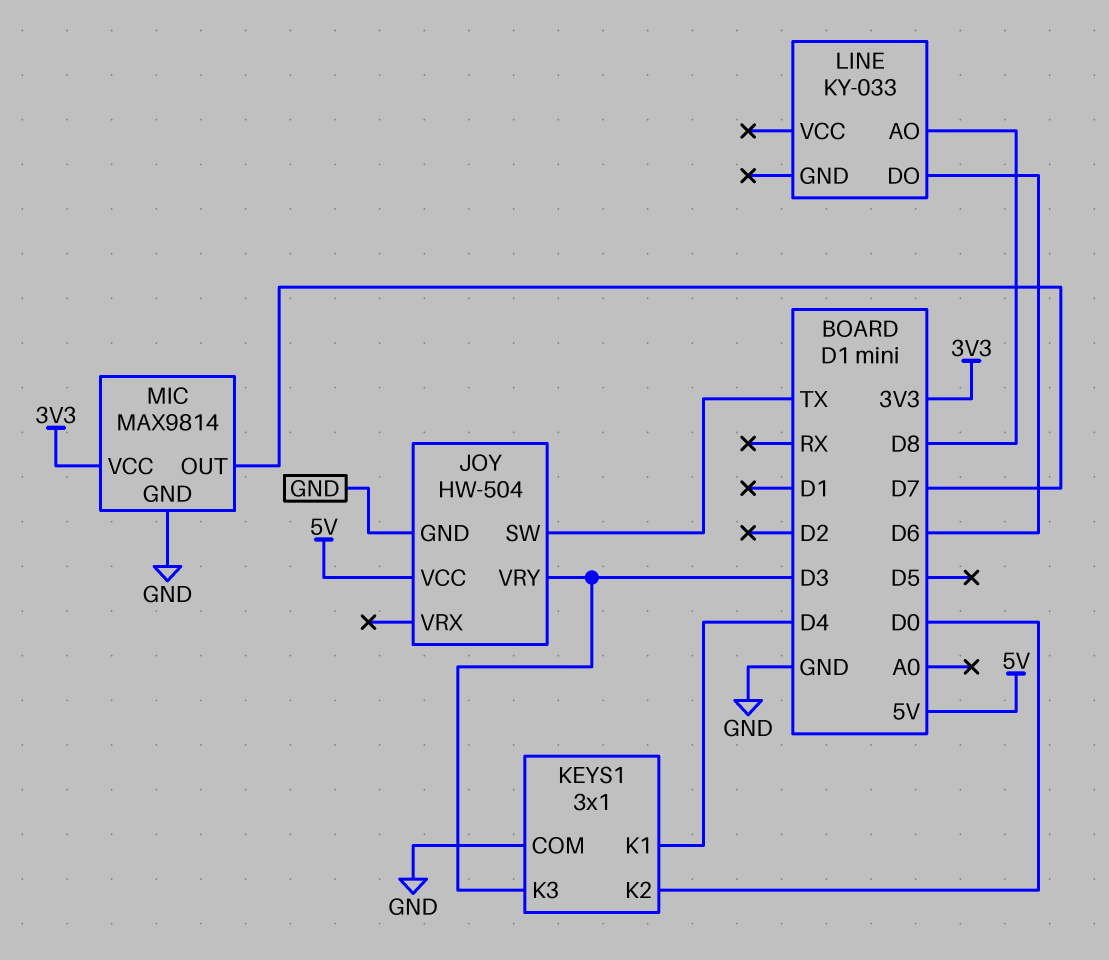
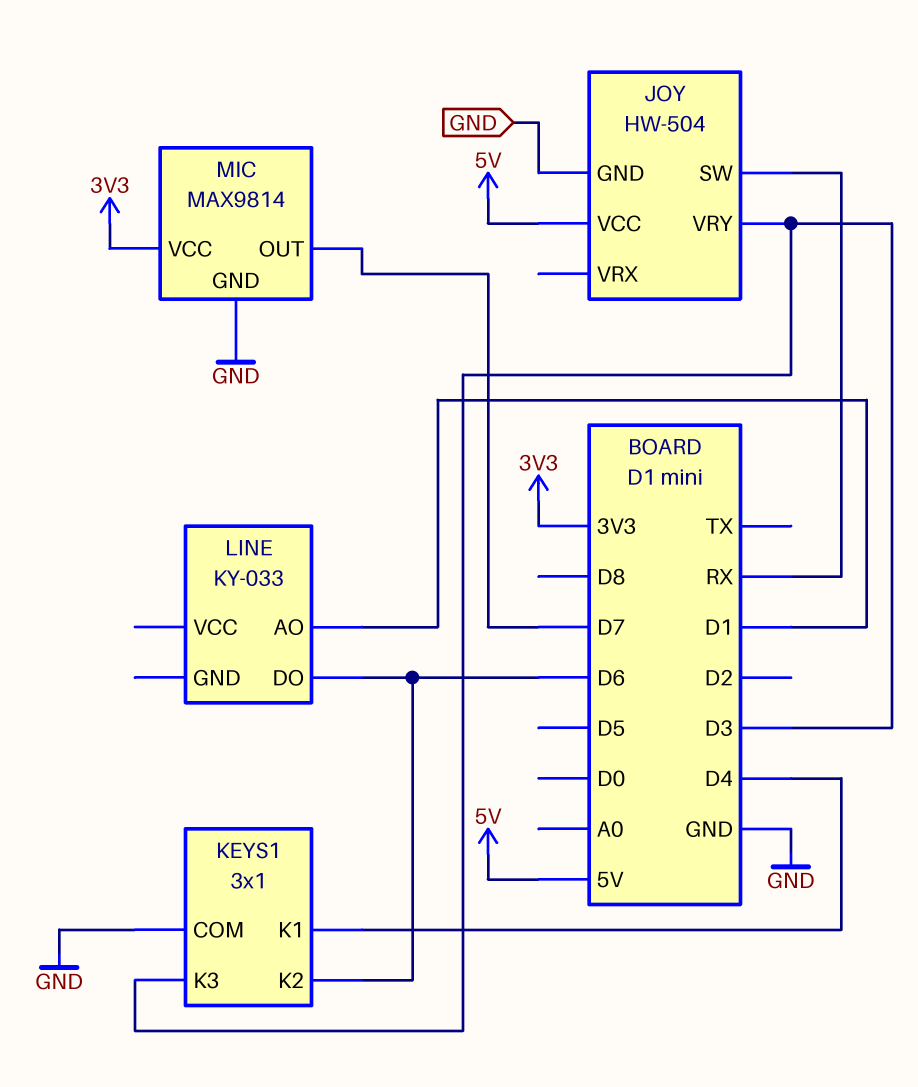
JOY pin SW: TX -> RX
KEYS1 pin K2: D0 -> D6
LINE pin AO: D8 -> D1

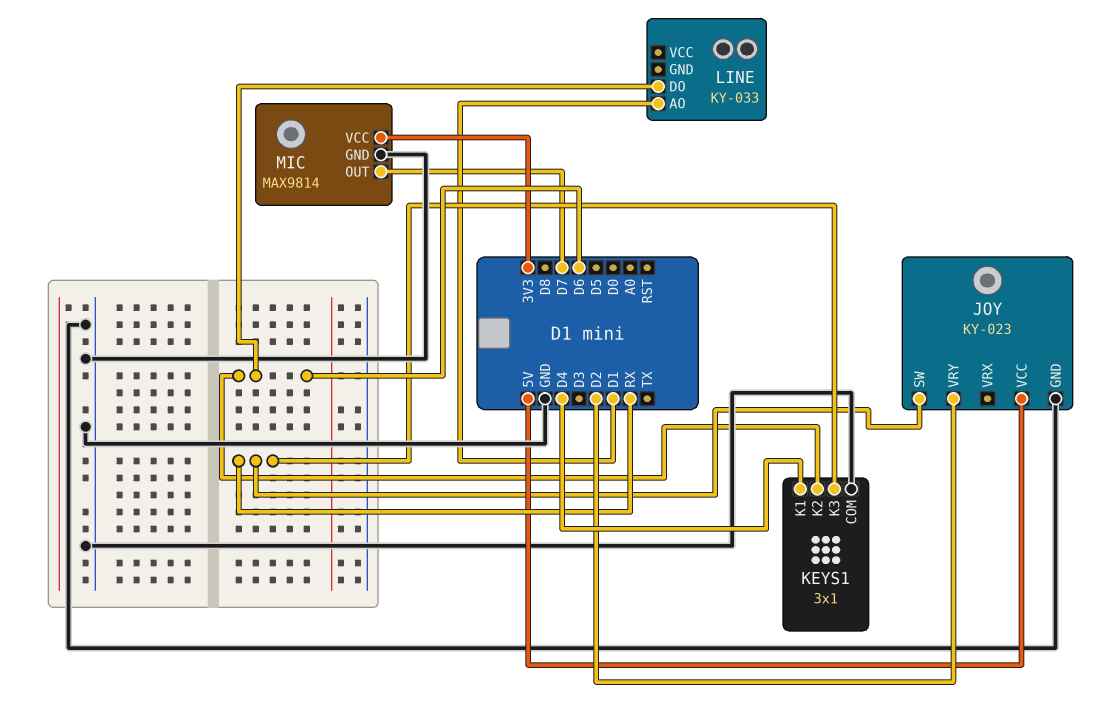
JOY: HW-504 -> KY-023
JOY pin VRY: D3 -> D2
KEYS1 pin K3: D3 -> RX

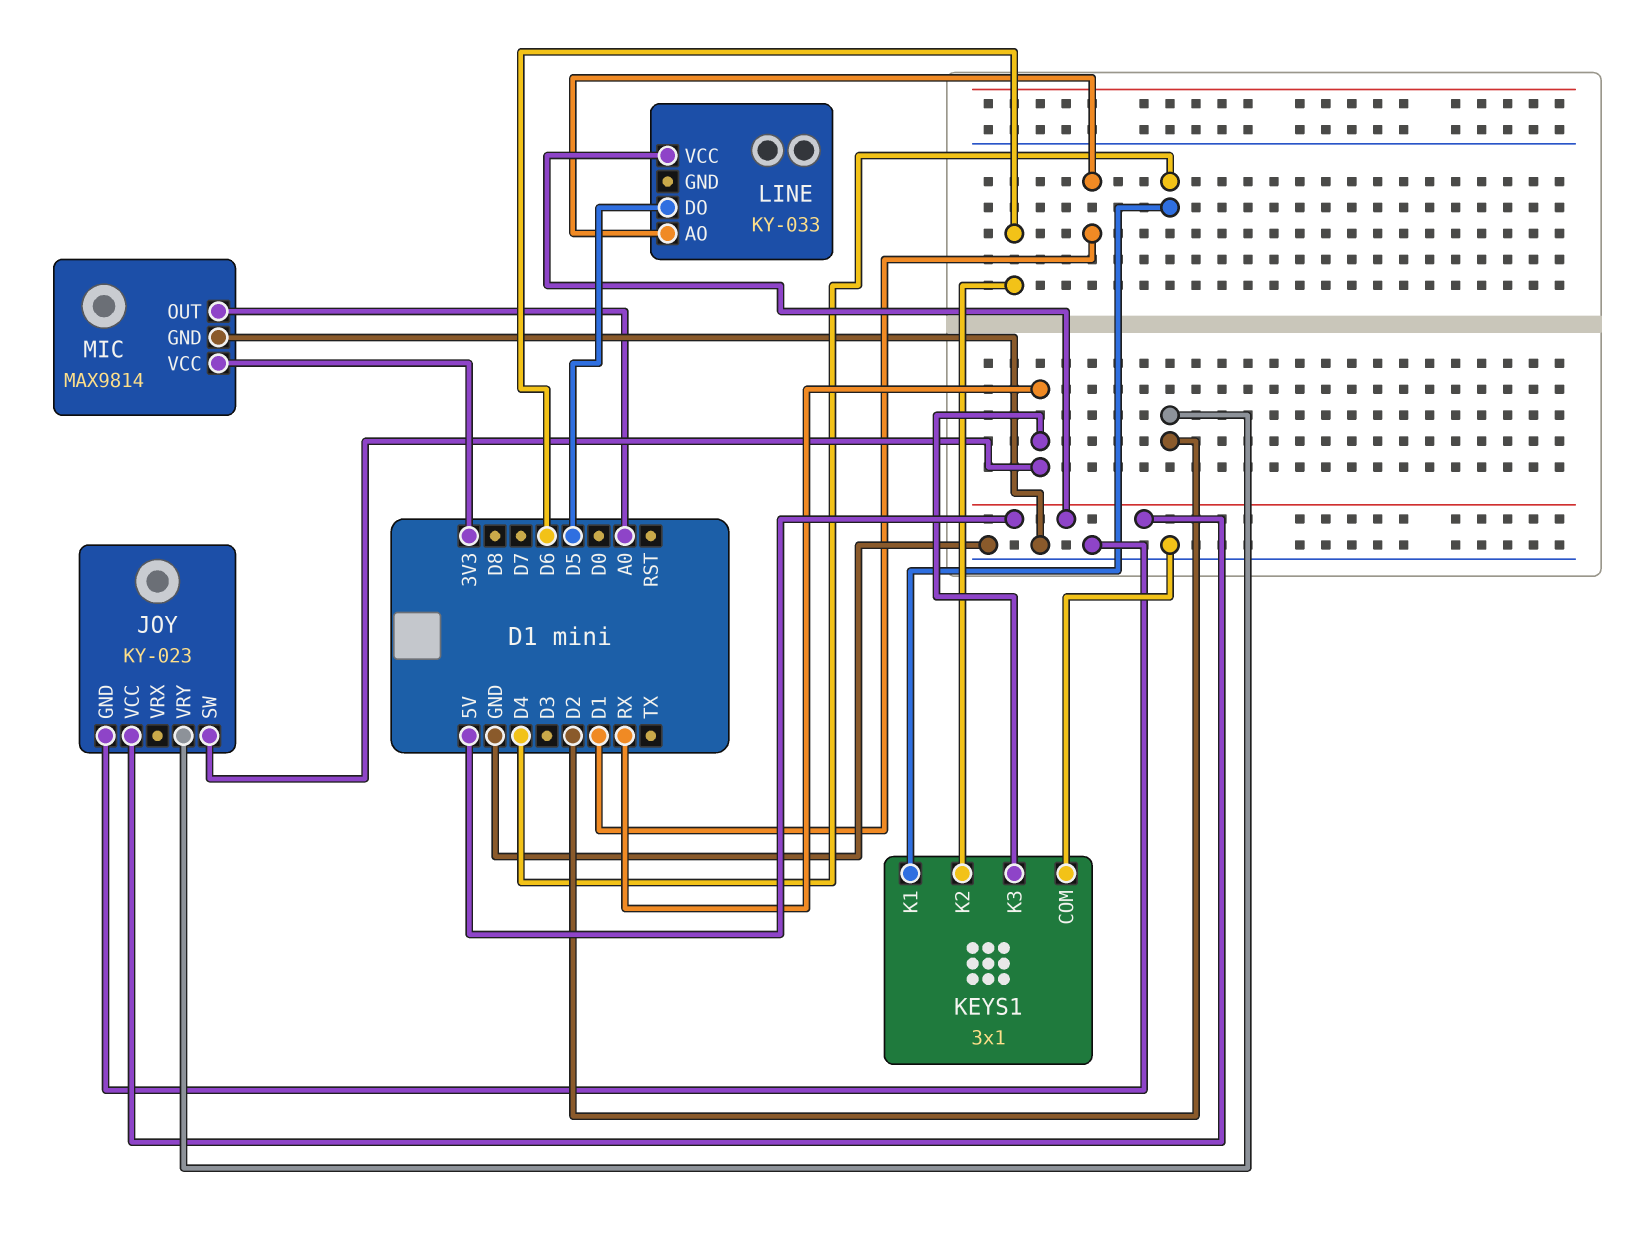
LINE pin DO: D6 -> D5
LINE pin VCC: none -> 5V
MIC pin OUT: D7 -> A0

